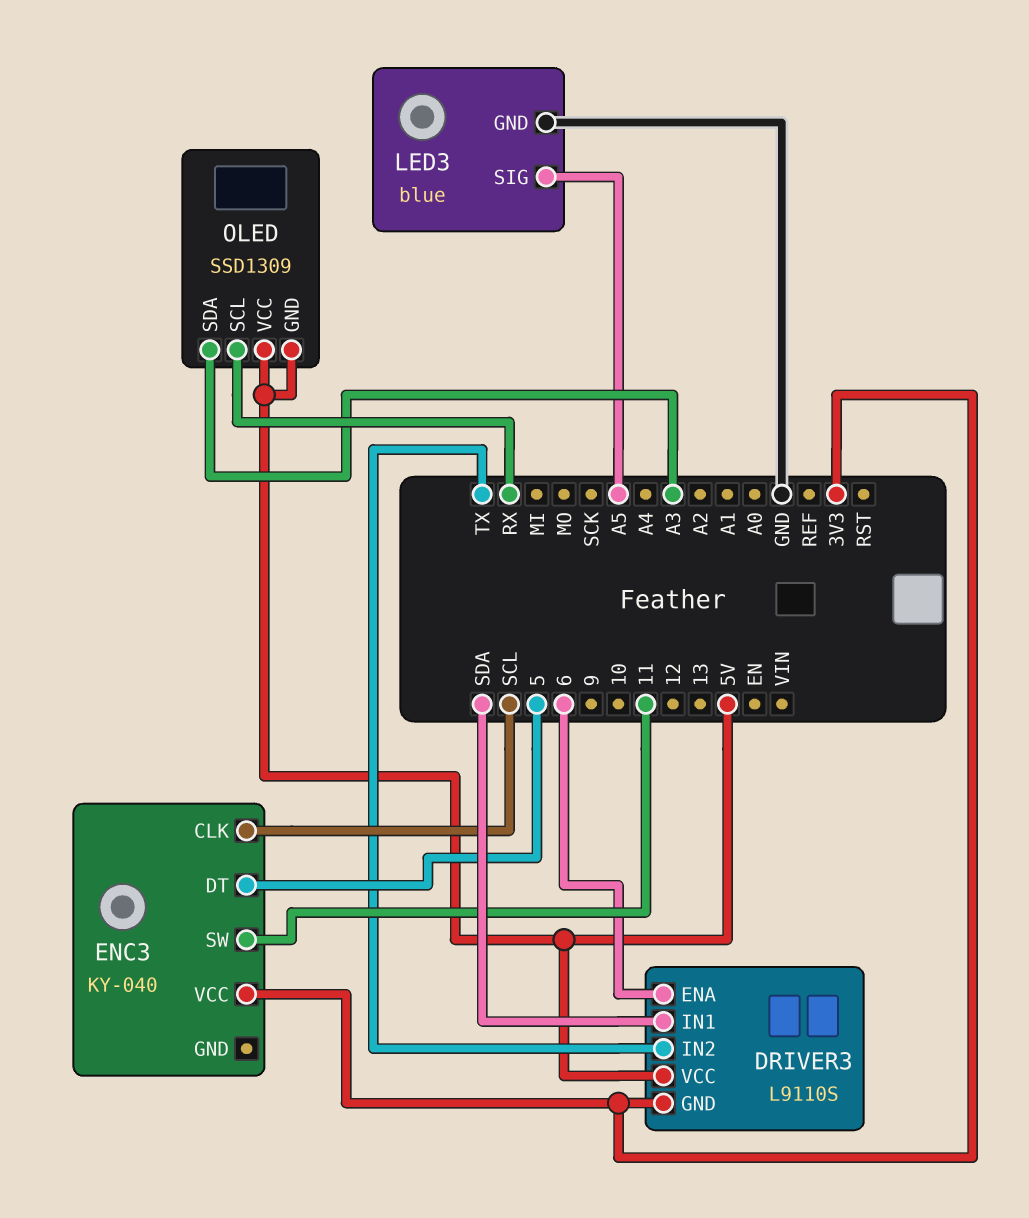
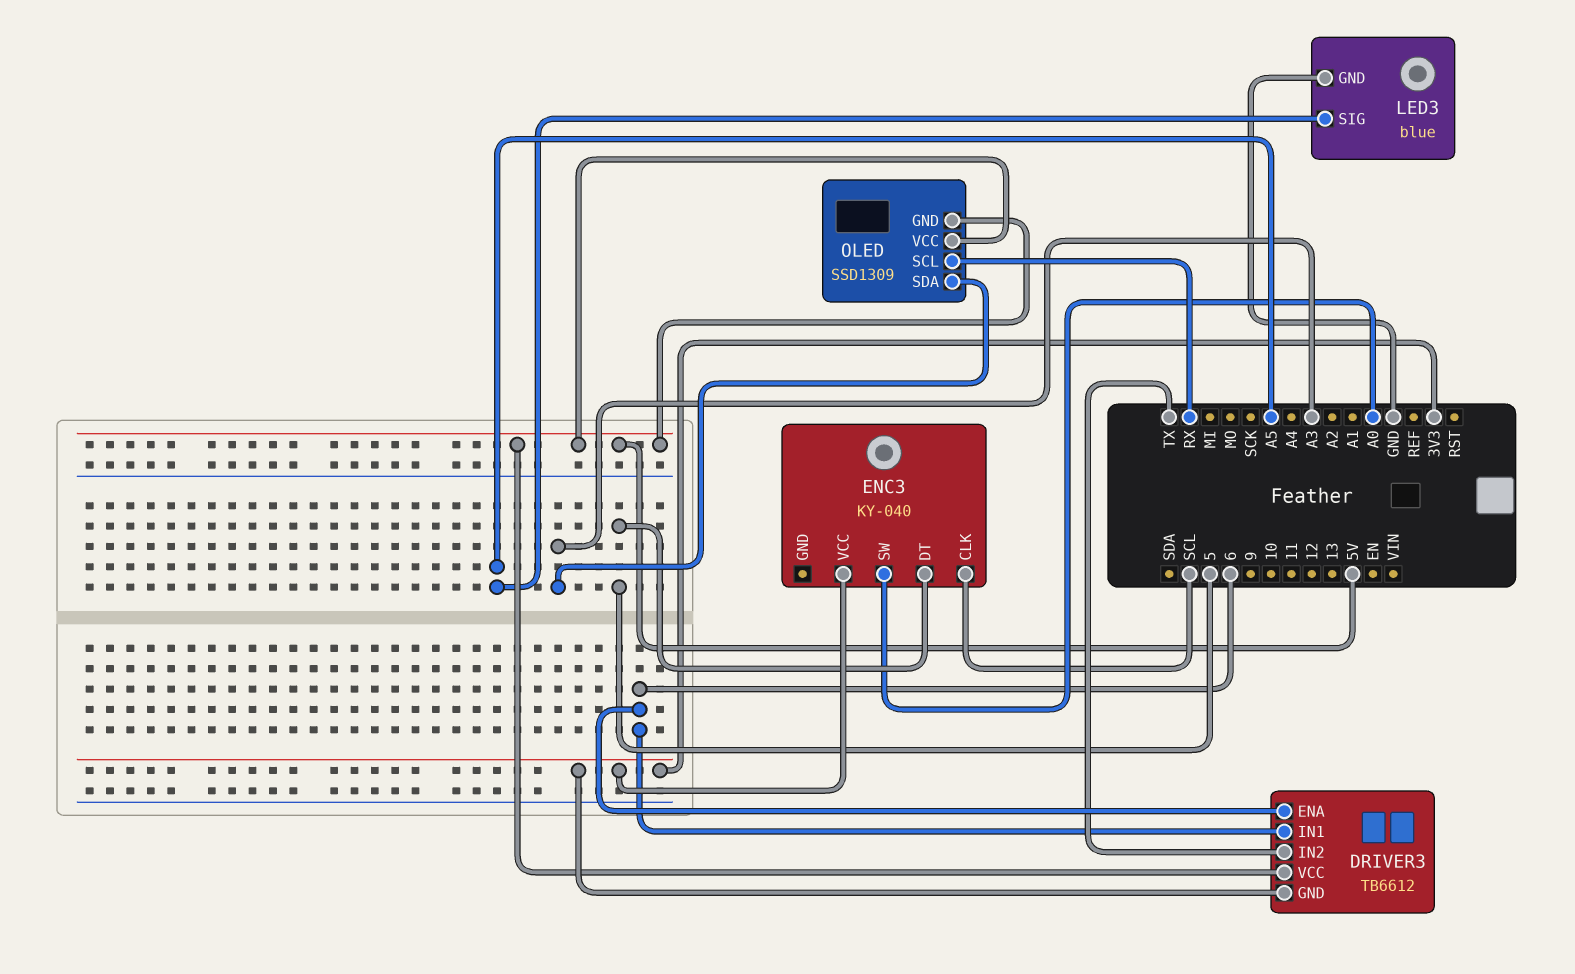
DRIVER3: L9110S -> TB6612
DRIVER3 pin IN1: SDA -> 6
ENC3 pin SW: 11 -> A0

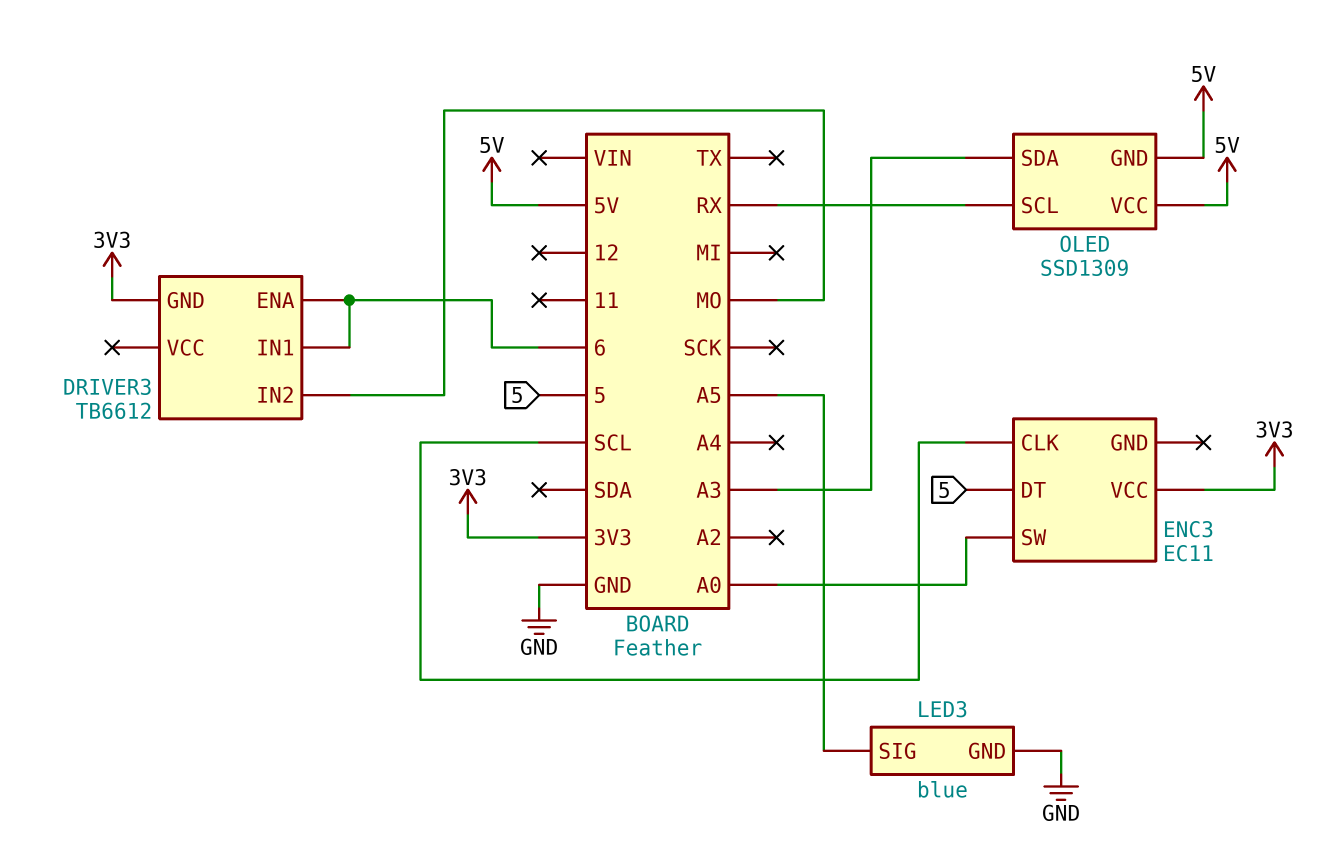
DRIVER3 pin IN2: TX -> MO
DRIVER3 pin VCC: 5V -> none
ENC3: KY-040 -> EC11

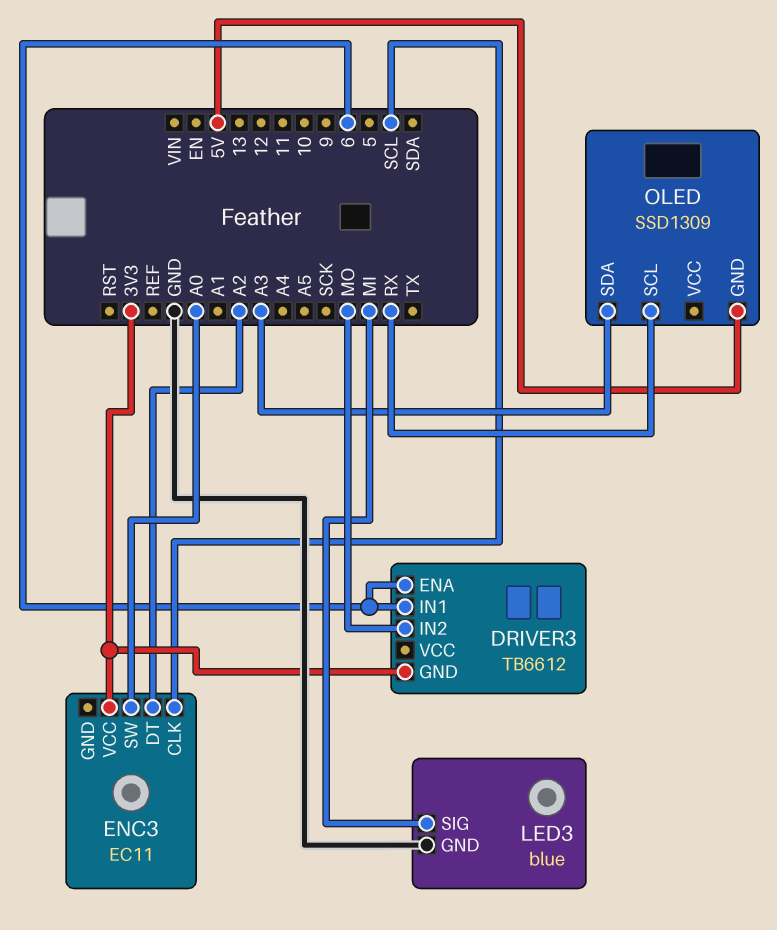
ENC3 pin DT: 5 -> A2
LED3 pin SIG: A5 -> MI
OLED pin VCC: 5V -> none

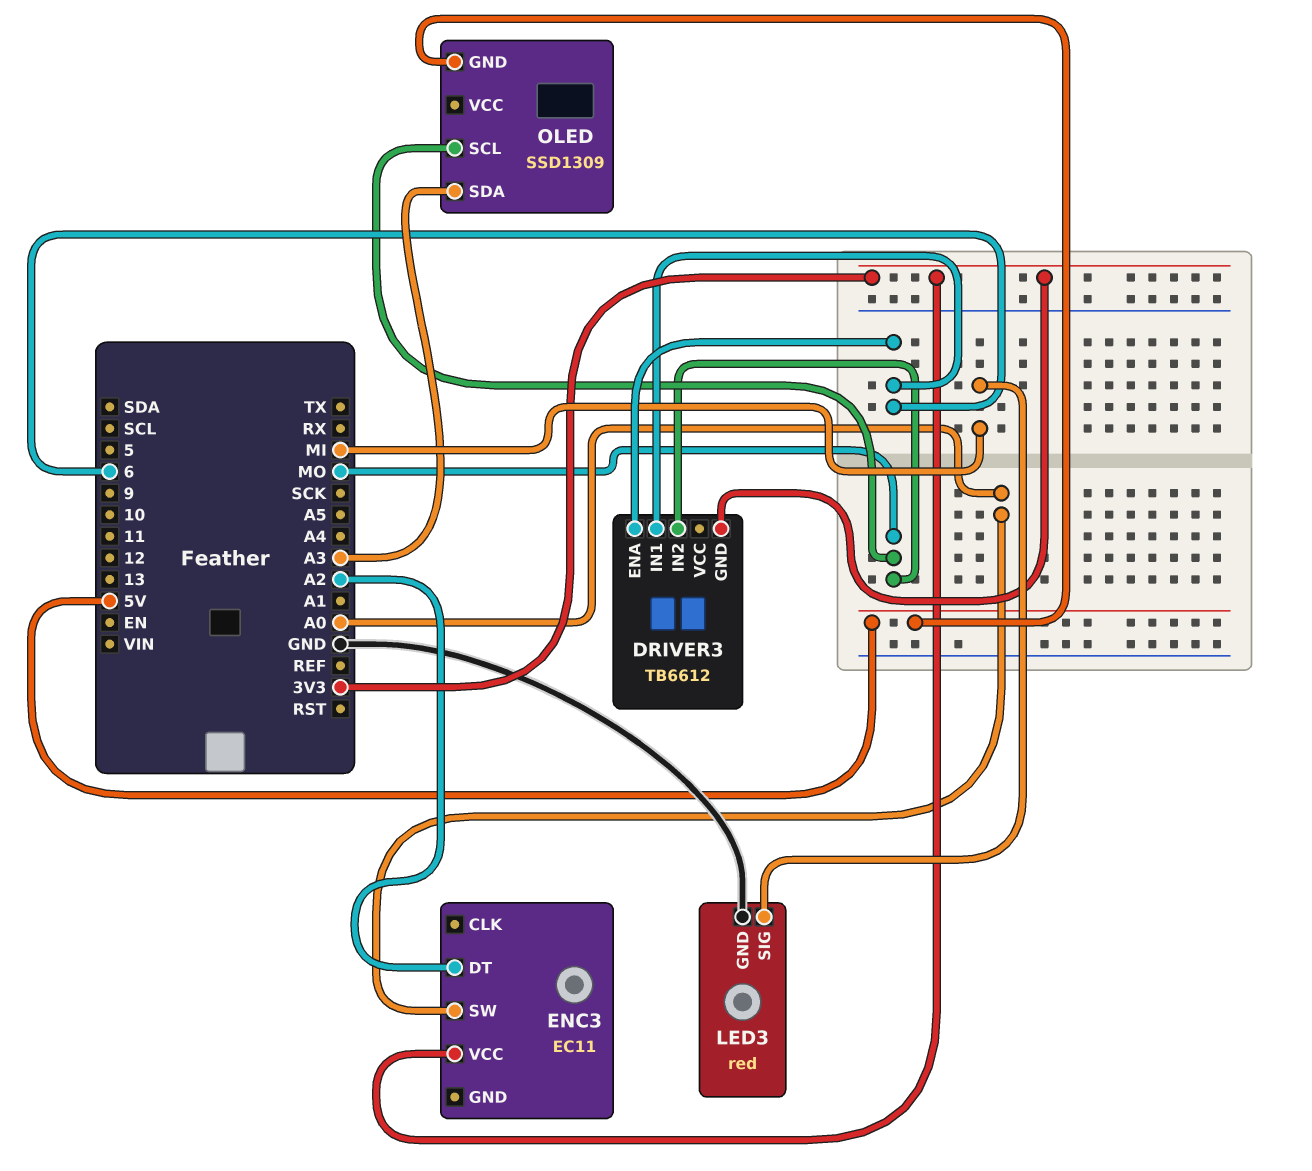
ENC3 pin CLK: SCL -> none
LED3: blue -> red
OLED pin SCL: RX -> MO

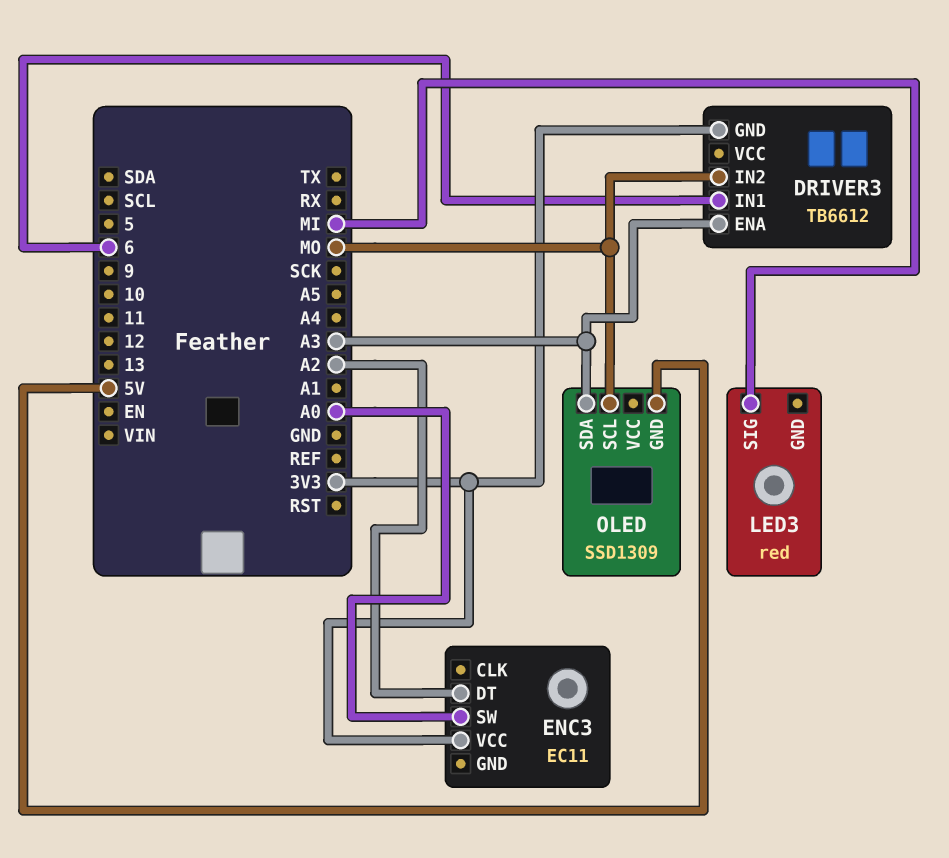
DRIVER3 pin ENA: 6 -> A3
LED3 pin GND: GND -> none

